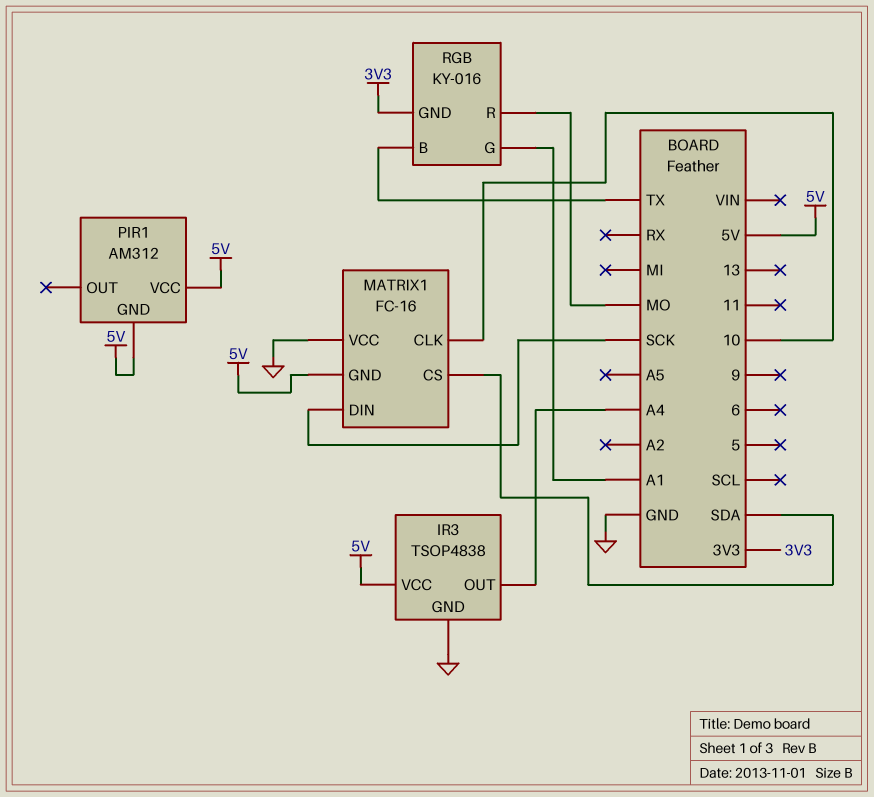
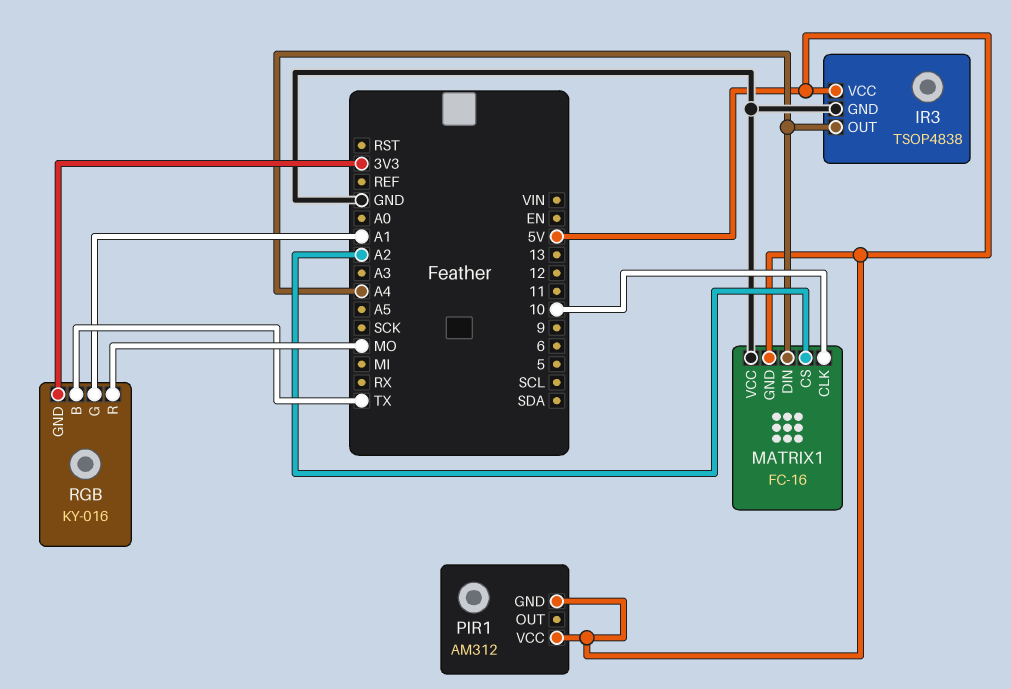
MATRIX1 pin CS: SDA -> A2
MATRIX1 pin DIN: SCK -> A4

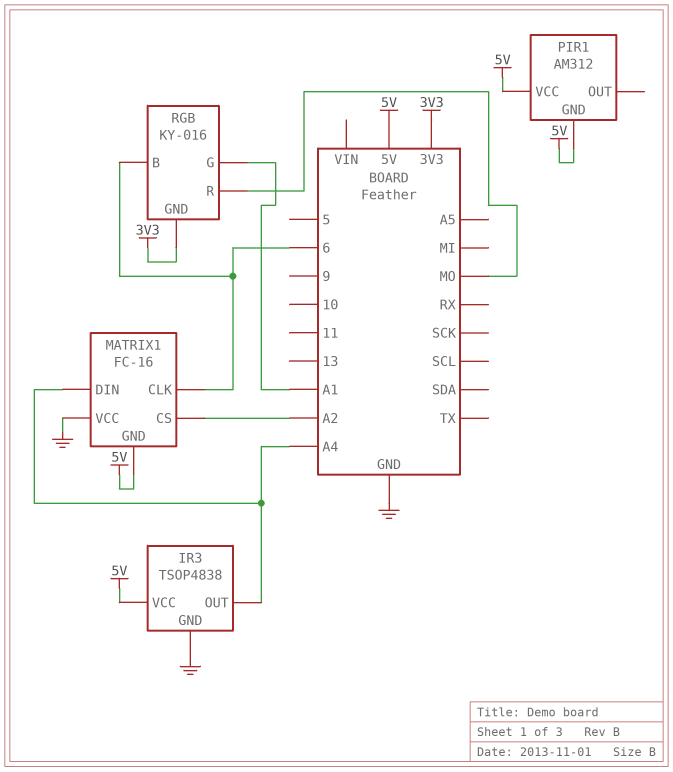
MATRIX1 pin CLK: 10 -> 6
RGB pin B: TX -> 6

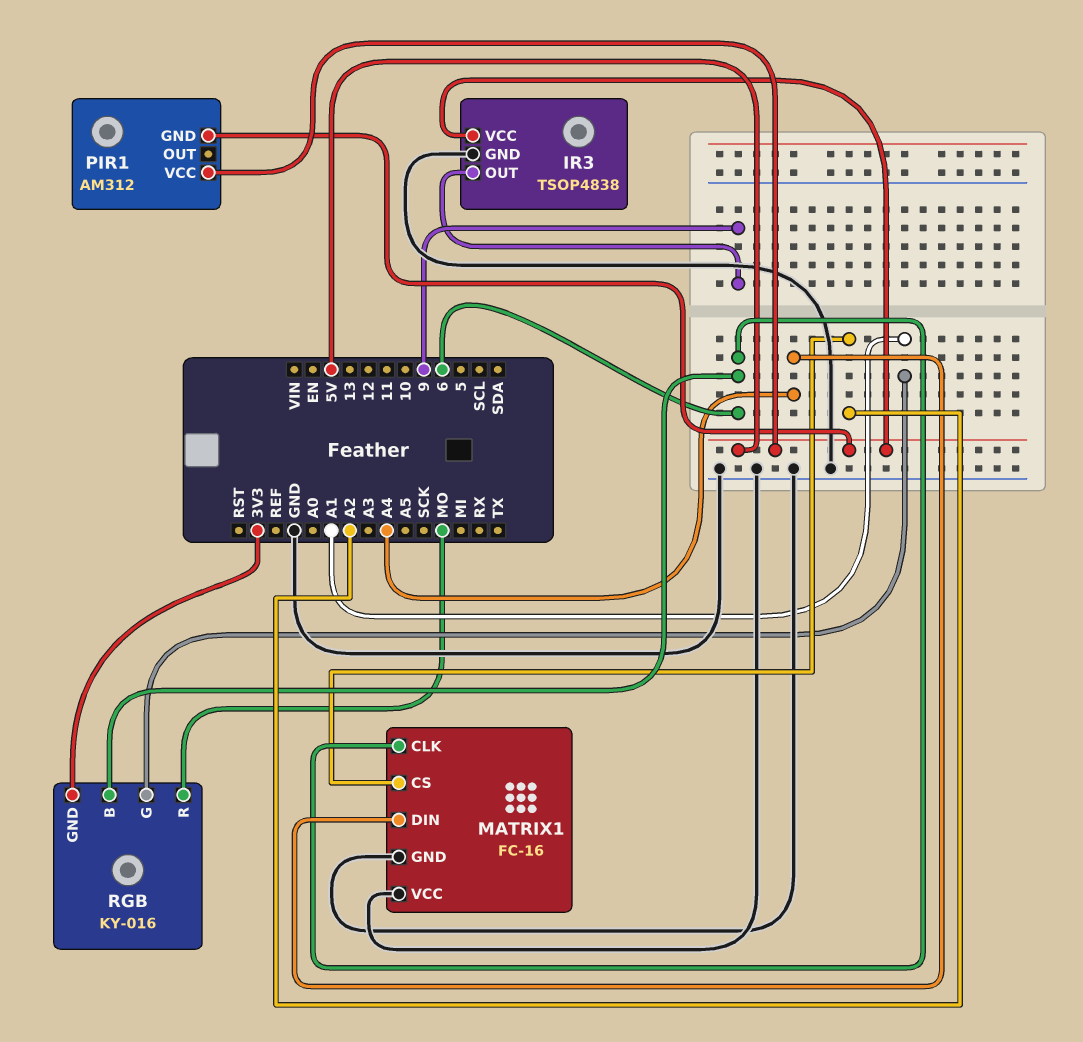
IR3 pin OUT: A4 -> 9
MATRIX1 pin GND: 5V -> GND

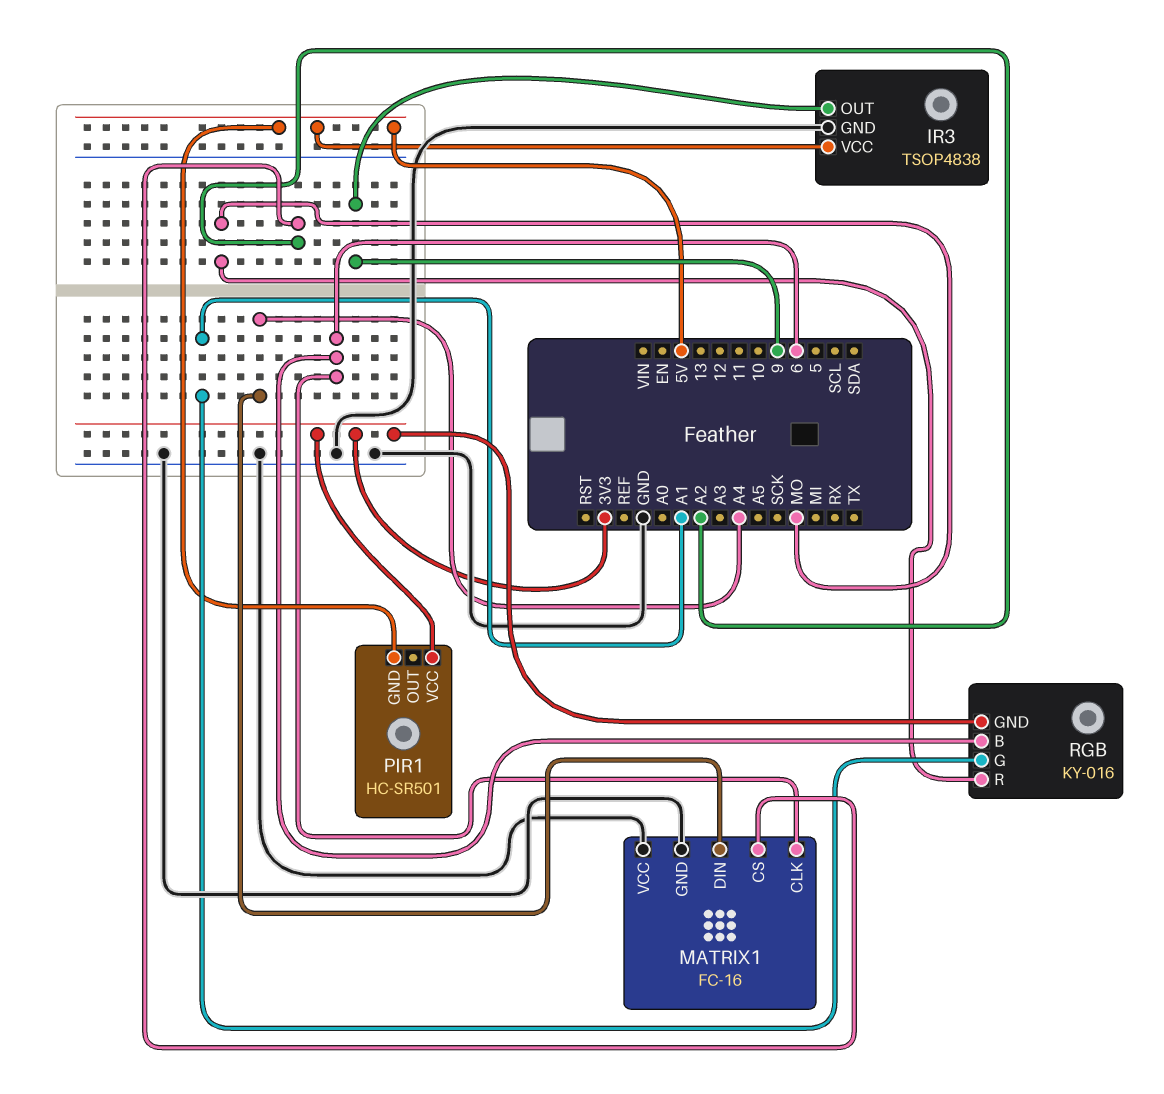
PIR1: AM312 -> HC-SR501
PIR1 pin VCC: 5V -> 3V3

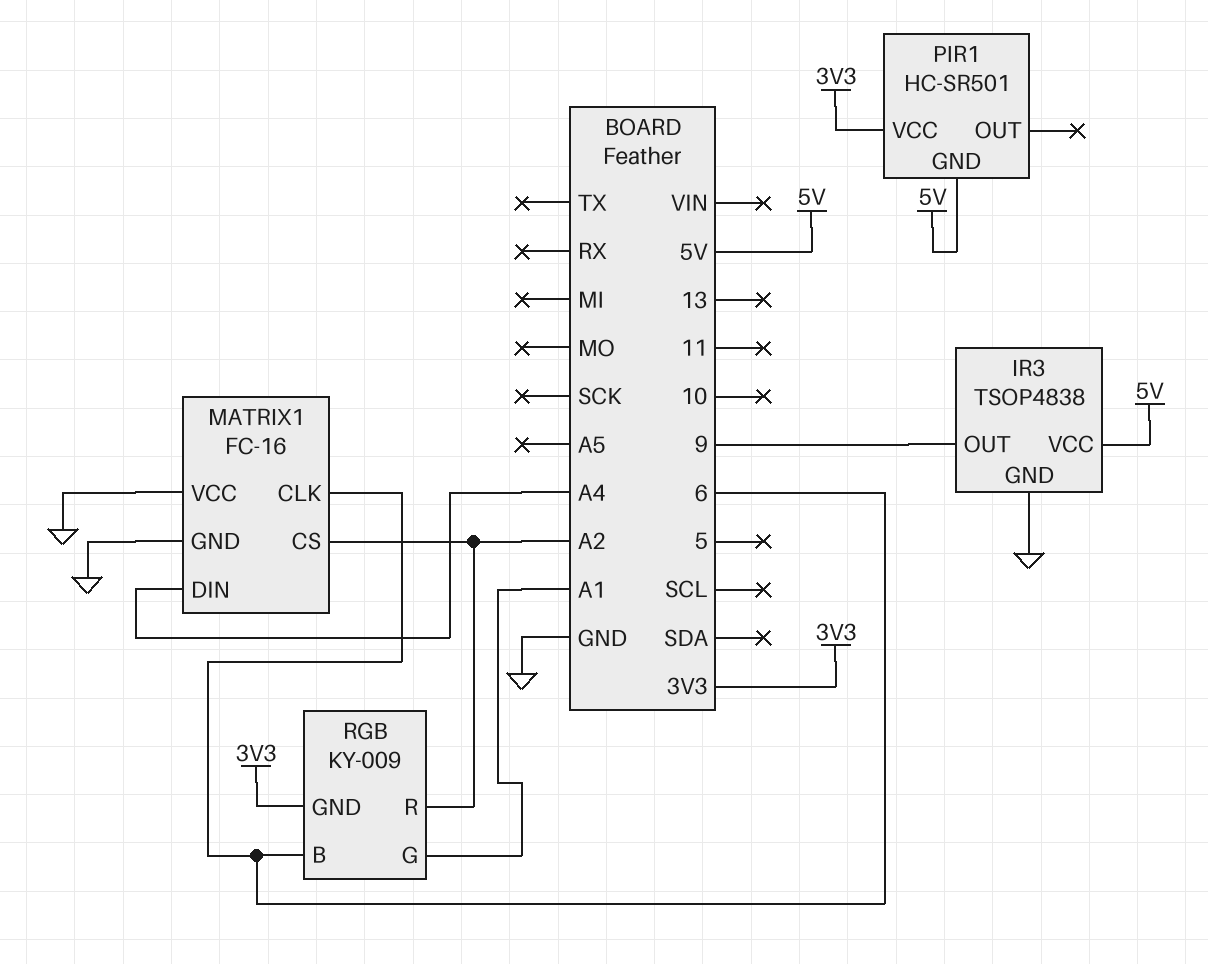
RGB: KY-016 -> KY-009
RGB pin R: MO -> A2

